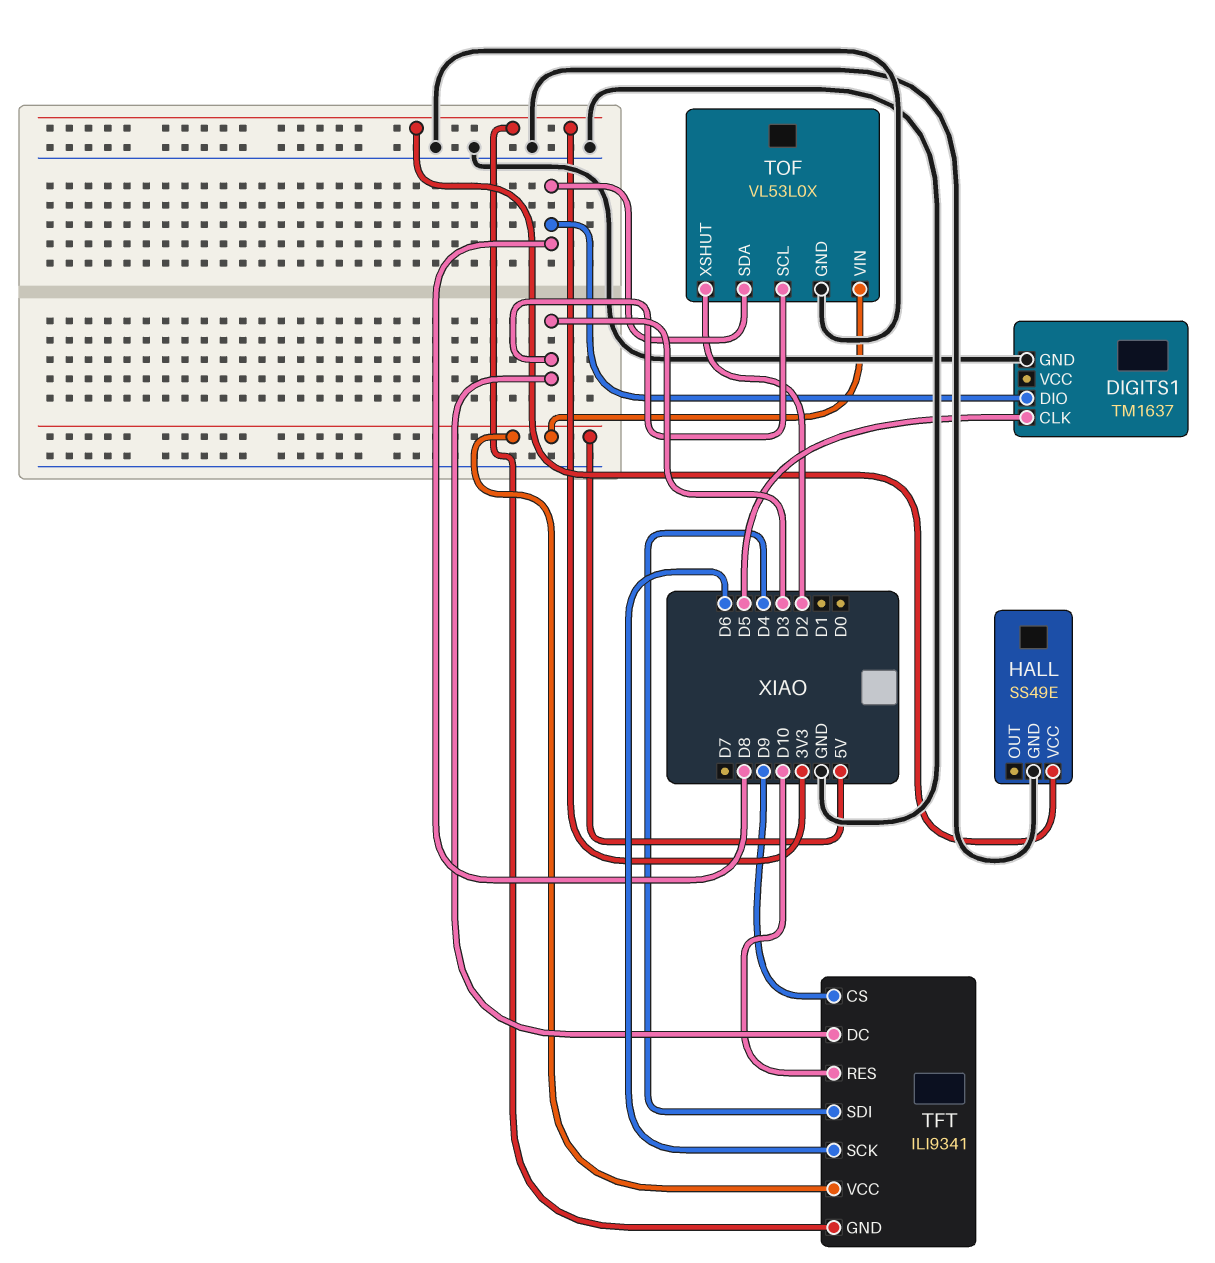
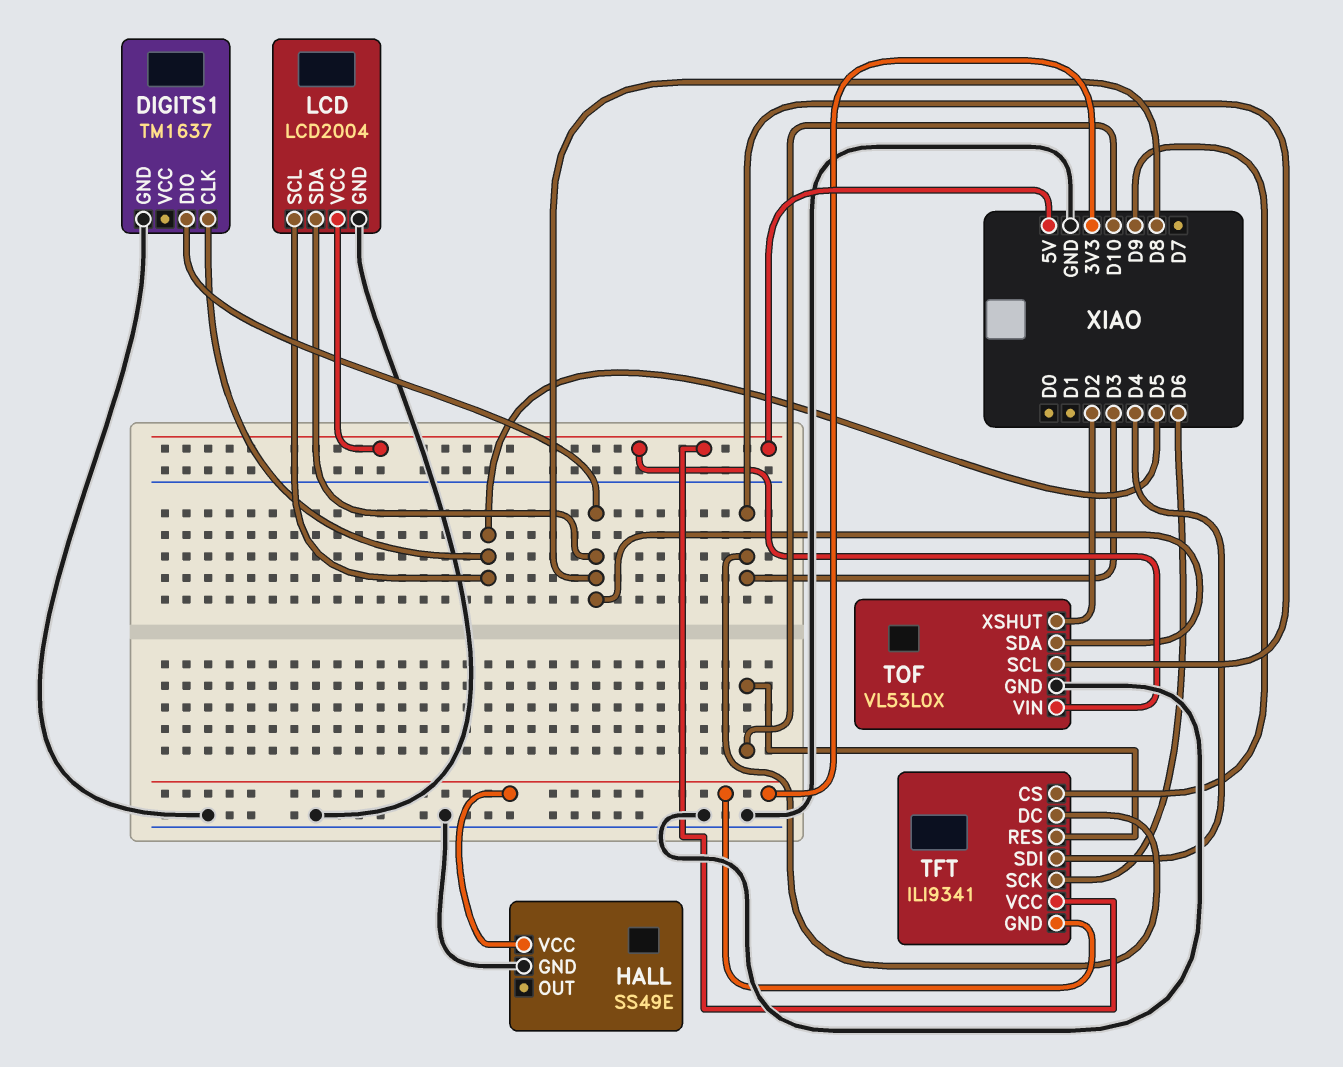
LCD: none -> LCD2004
LCD pin GND: none -> GND
LCD pin SCL: none -> D5
LCD pin SDA: none -> D8
LCD pin VCC: none -> 5V

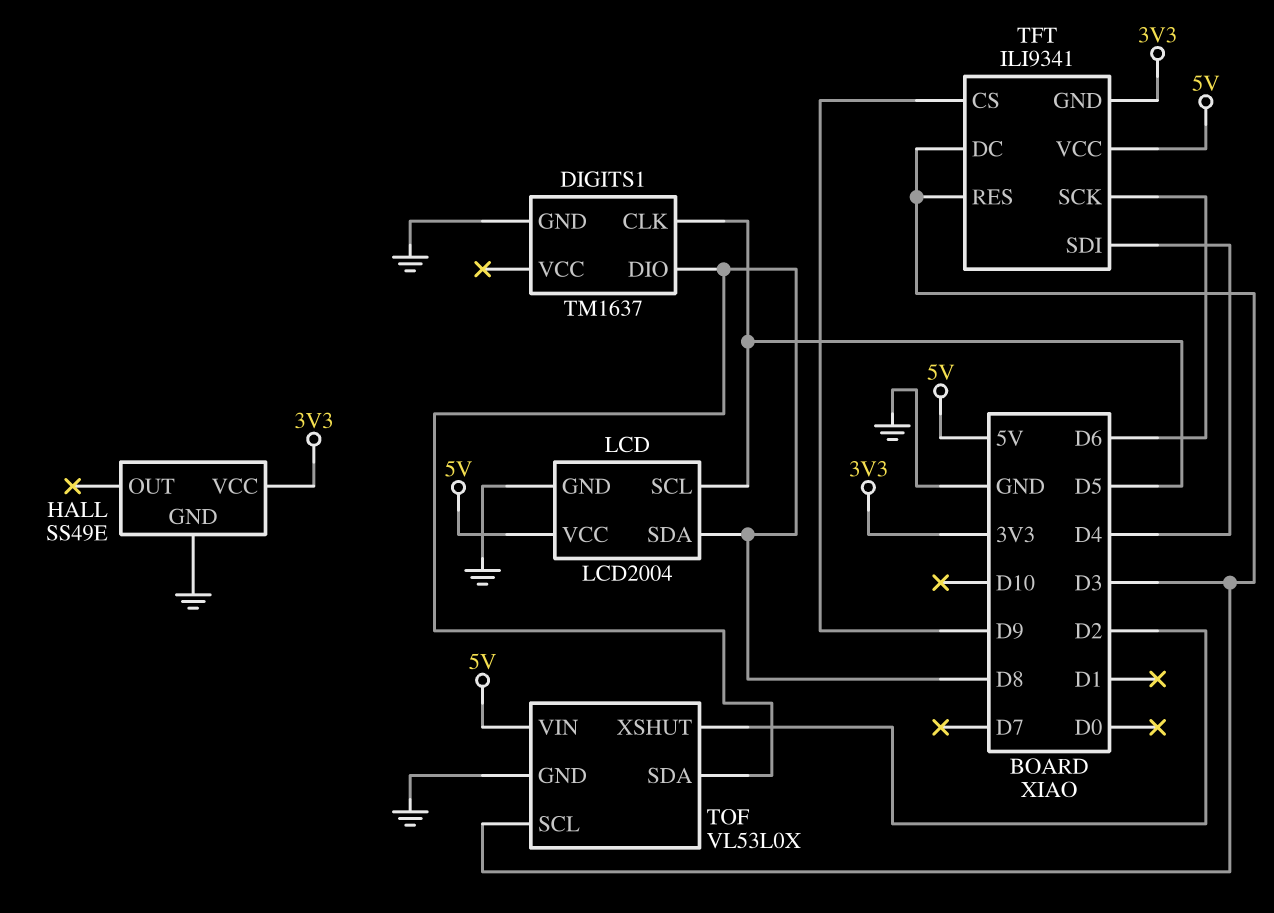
TFT pin RES: D10 -> D3

